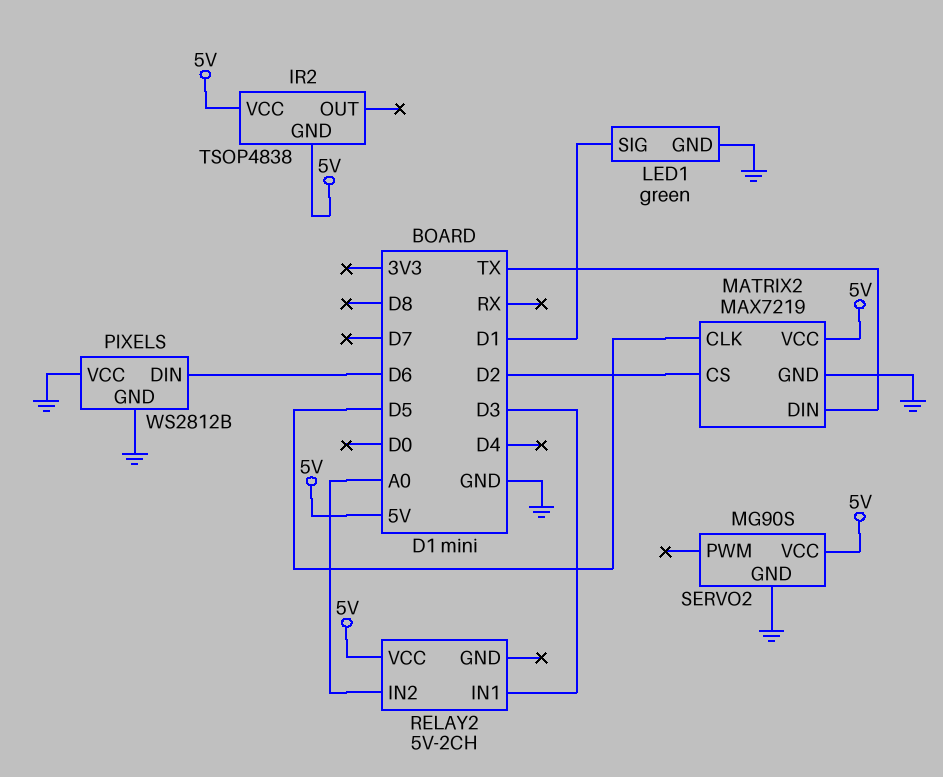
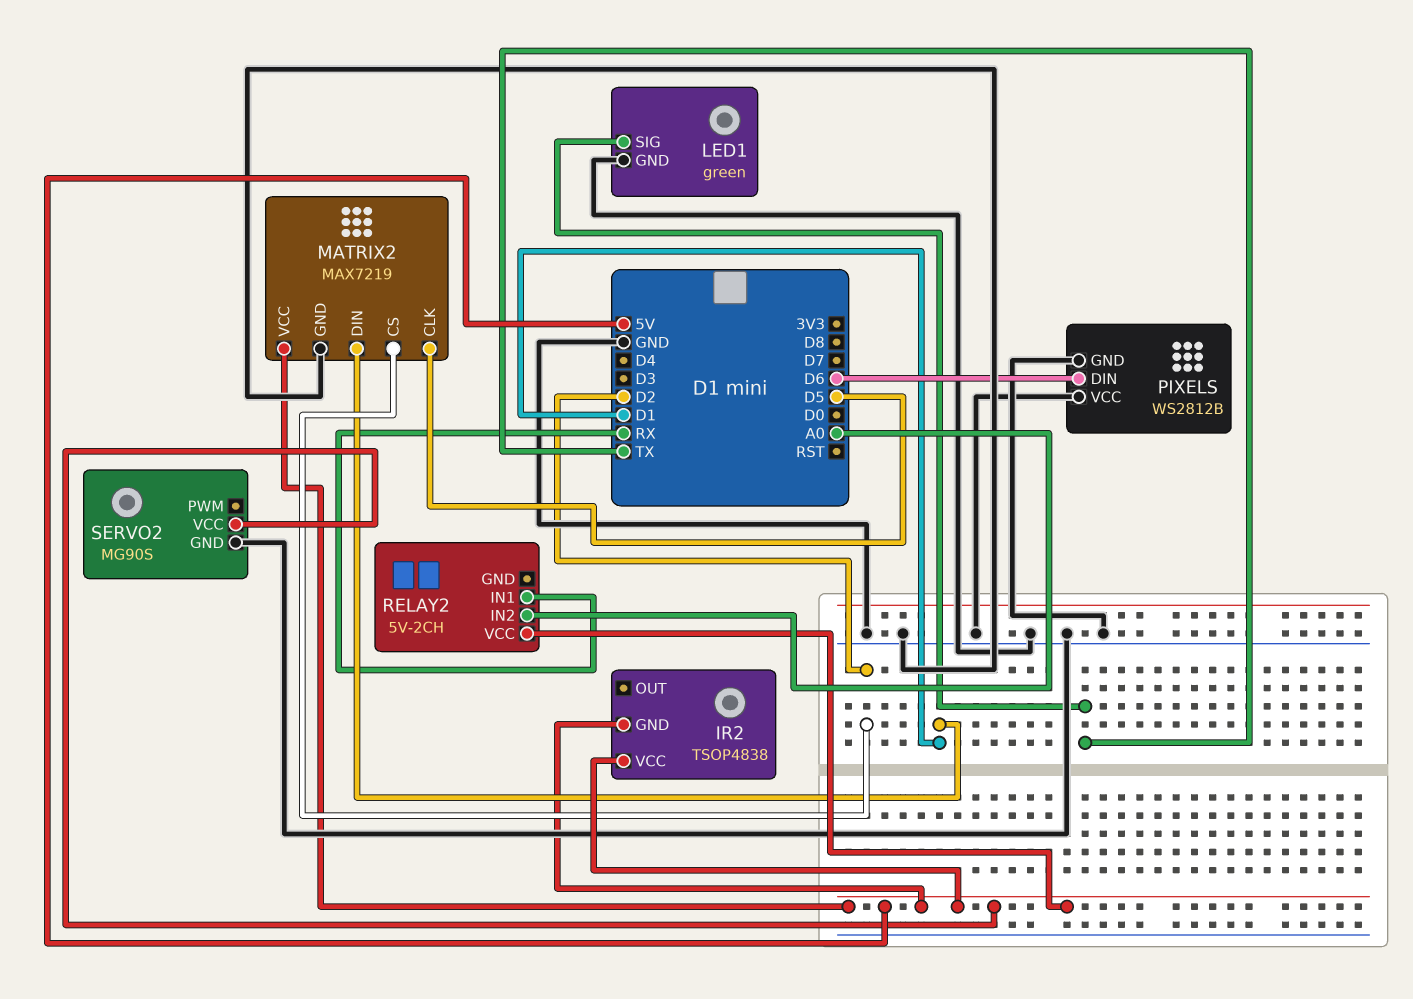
LED1 pin SIG: D1 -> TX
MATRIX2 pin DIN: TX -> D1
RELAY2 pin IN1: D3 -> RX

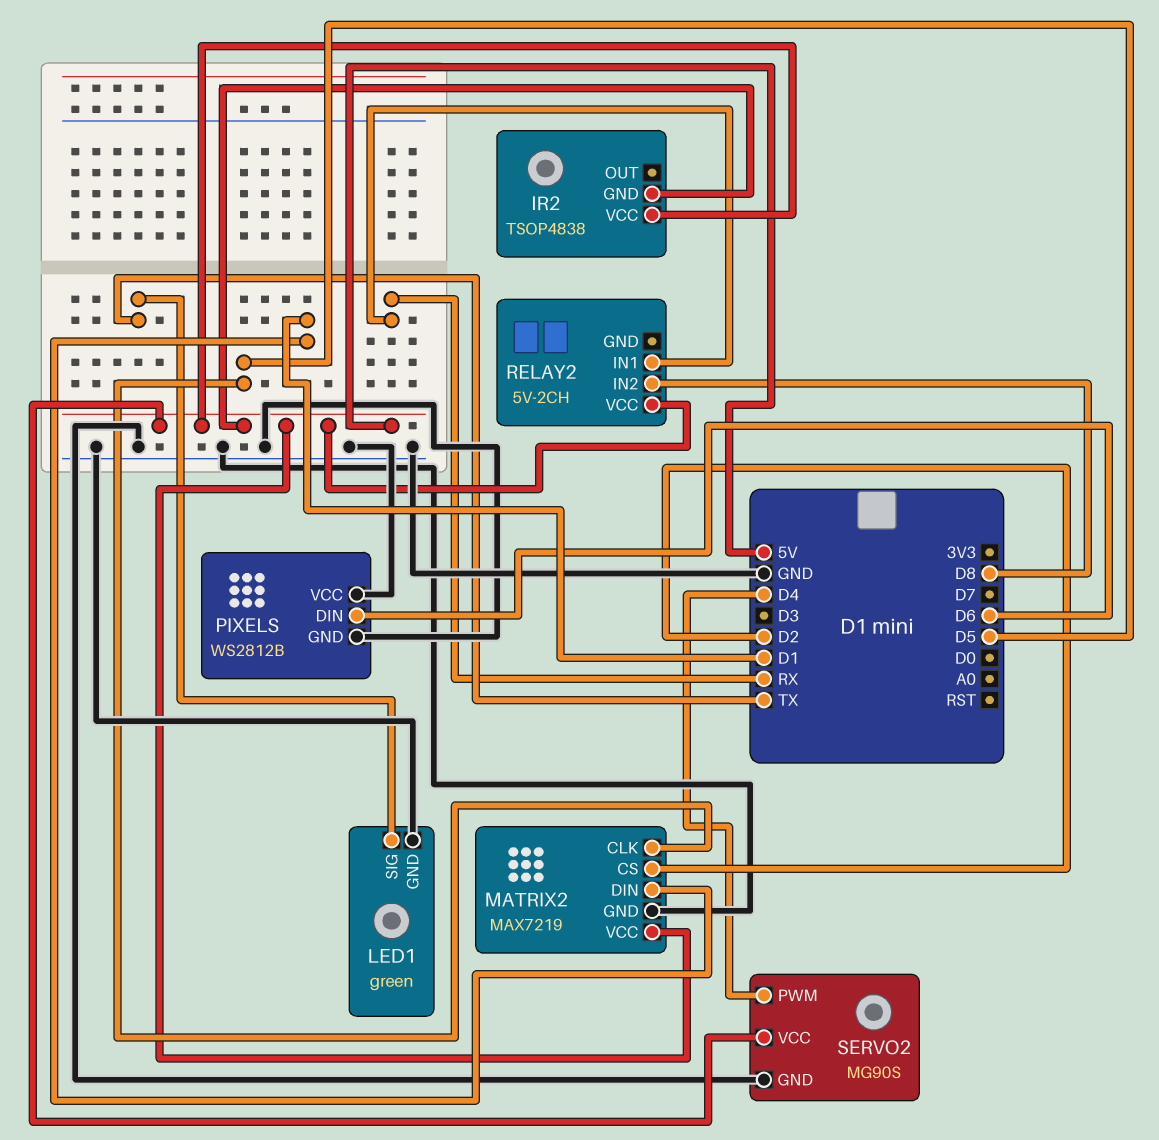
RELAY2 pin IN2: A0 -> D8
SERVO2 pin PWM: none -> D4

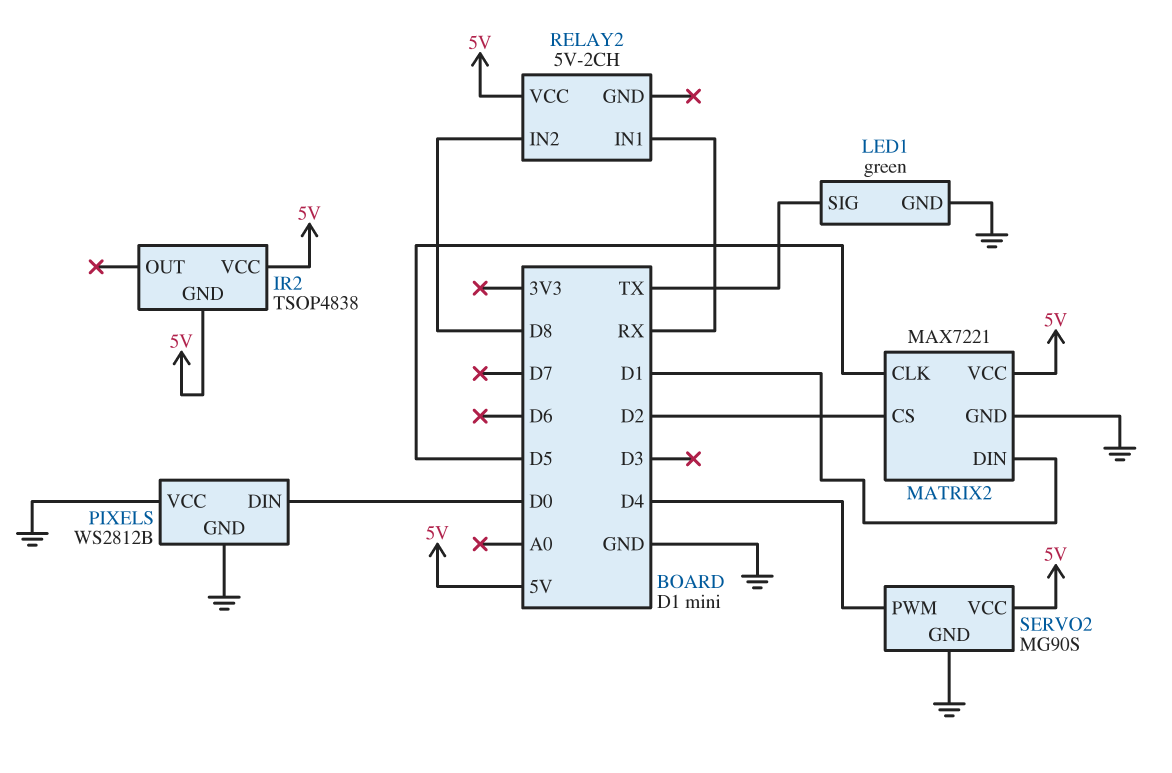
MATRIX2: MAX7219 -> MAX7221
PIXELS pin DIN: D6 -> D0

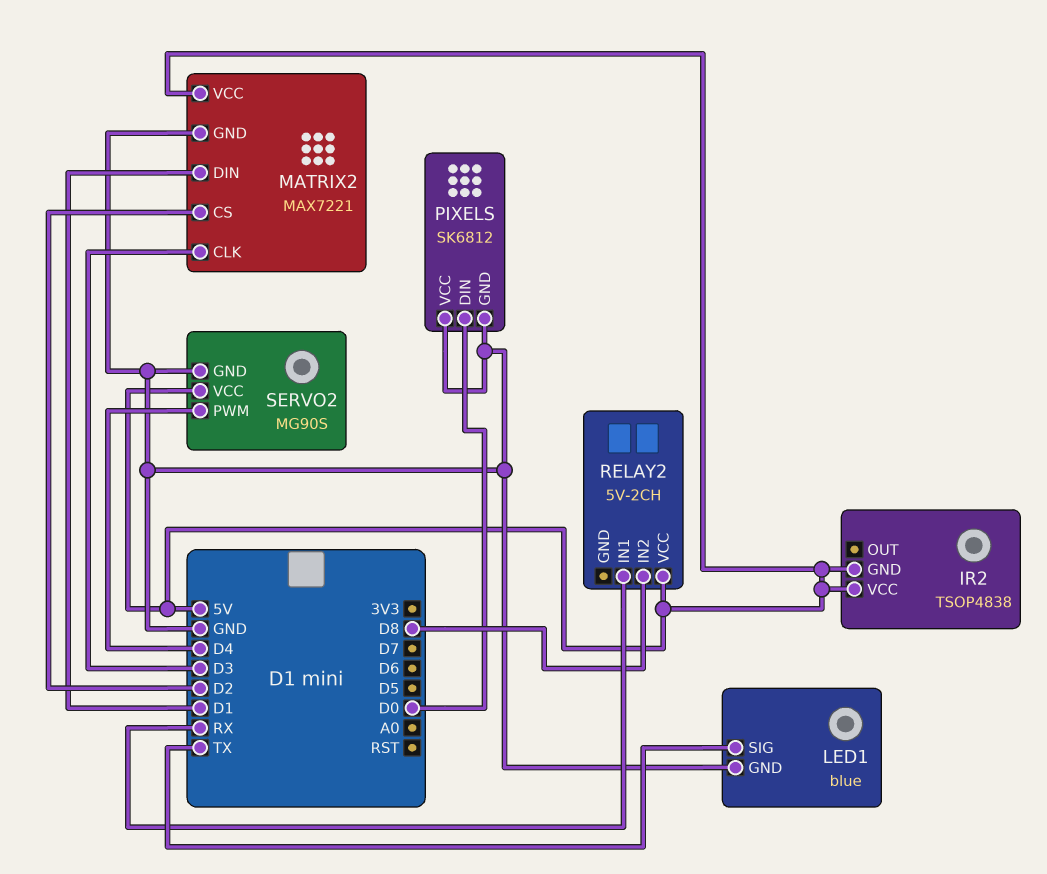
LED1: green -> blue
MATRIX2 pin CLK: D5 -> D3
PIXELS: WS2812B -> SK6812

